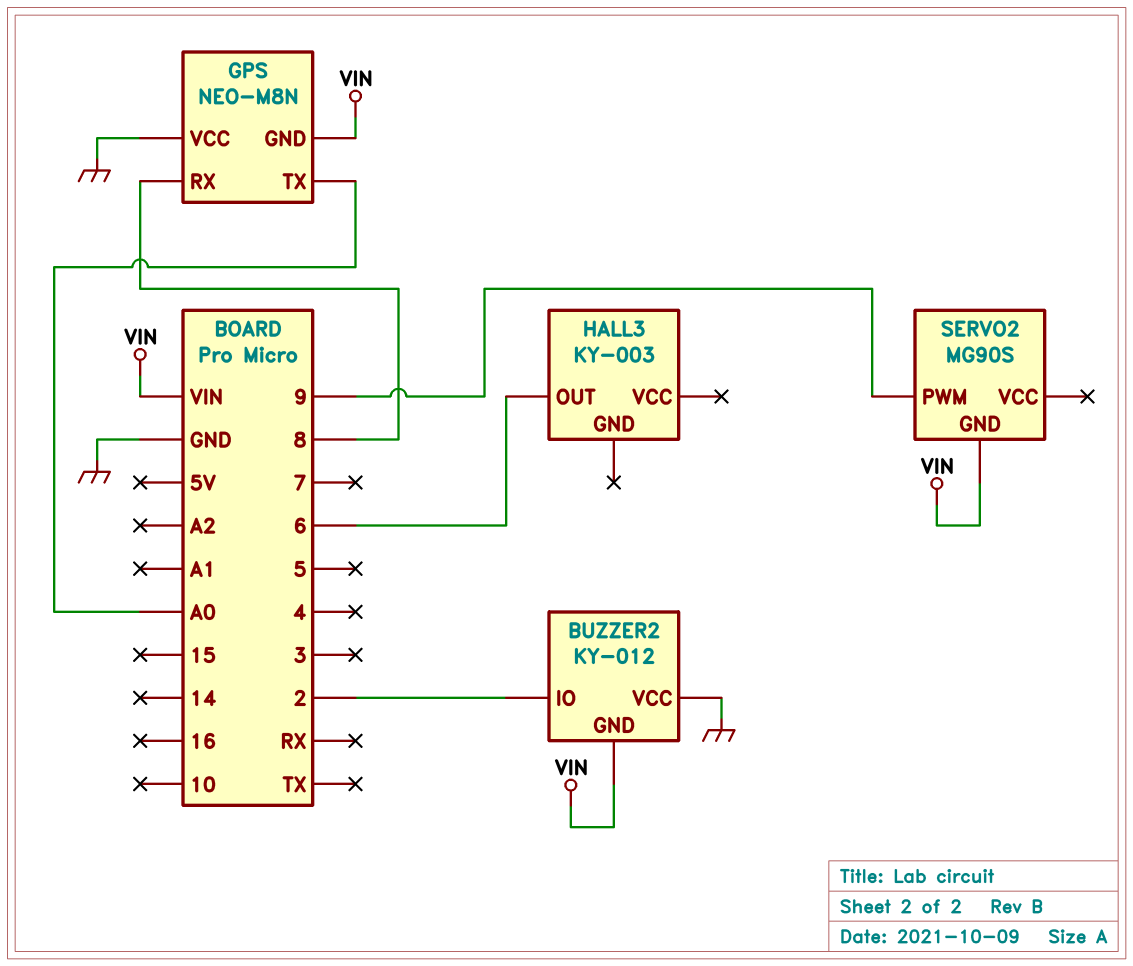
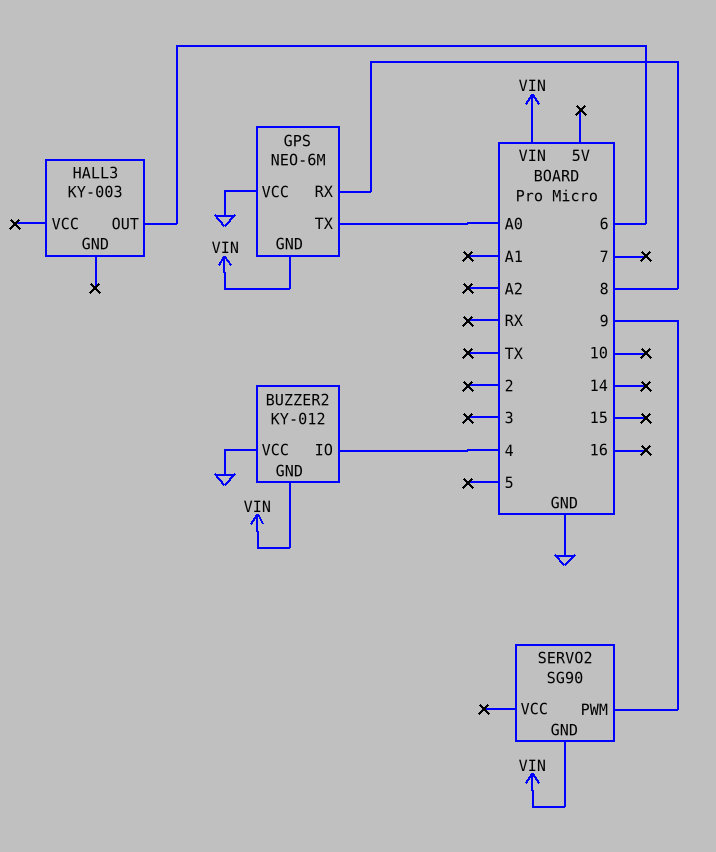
BUZZER2 pin IO: 2 -> 4
GPS: NEO-M8N -> NEO-6M
SERVO2: MG90S -> SG90

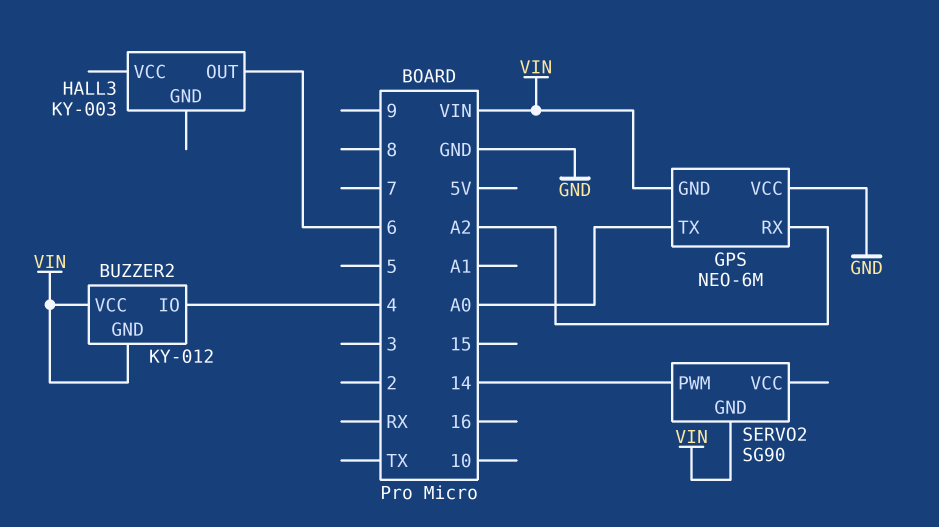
BUZZER2 pin VCC: GND -> VIN
GPS pin RX: 8 -> A2
SERVO2 pin PWM: 9 -> 14

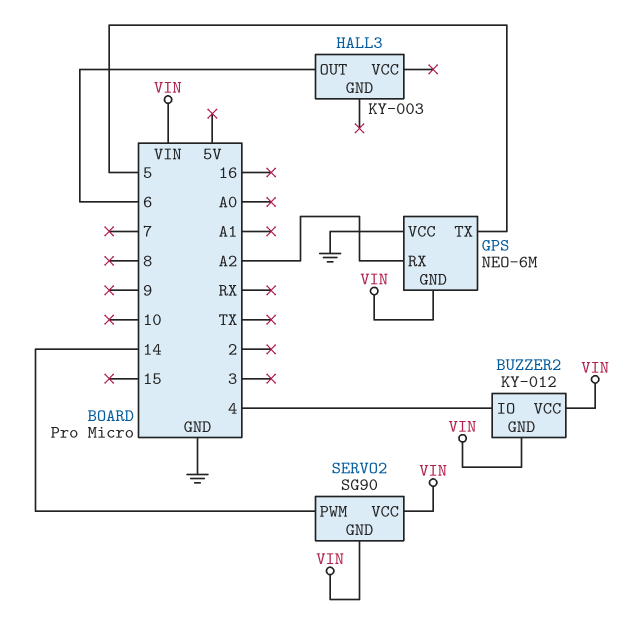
GPS pin TX: A0 -> 5
SERVO2 pin VCC: none -> VIN

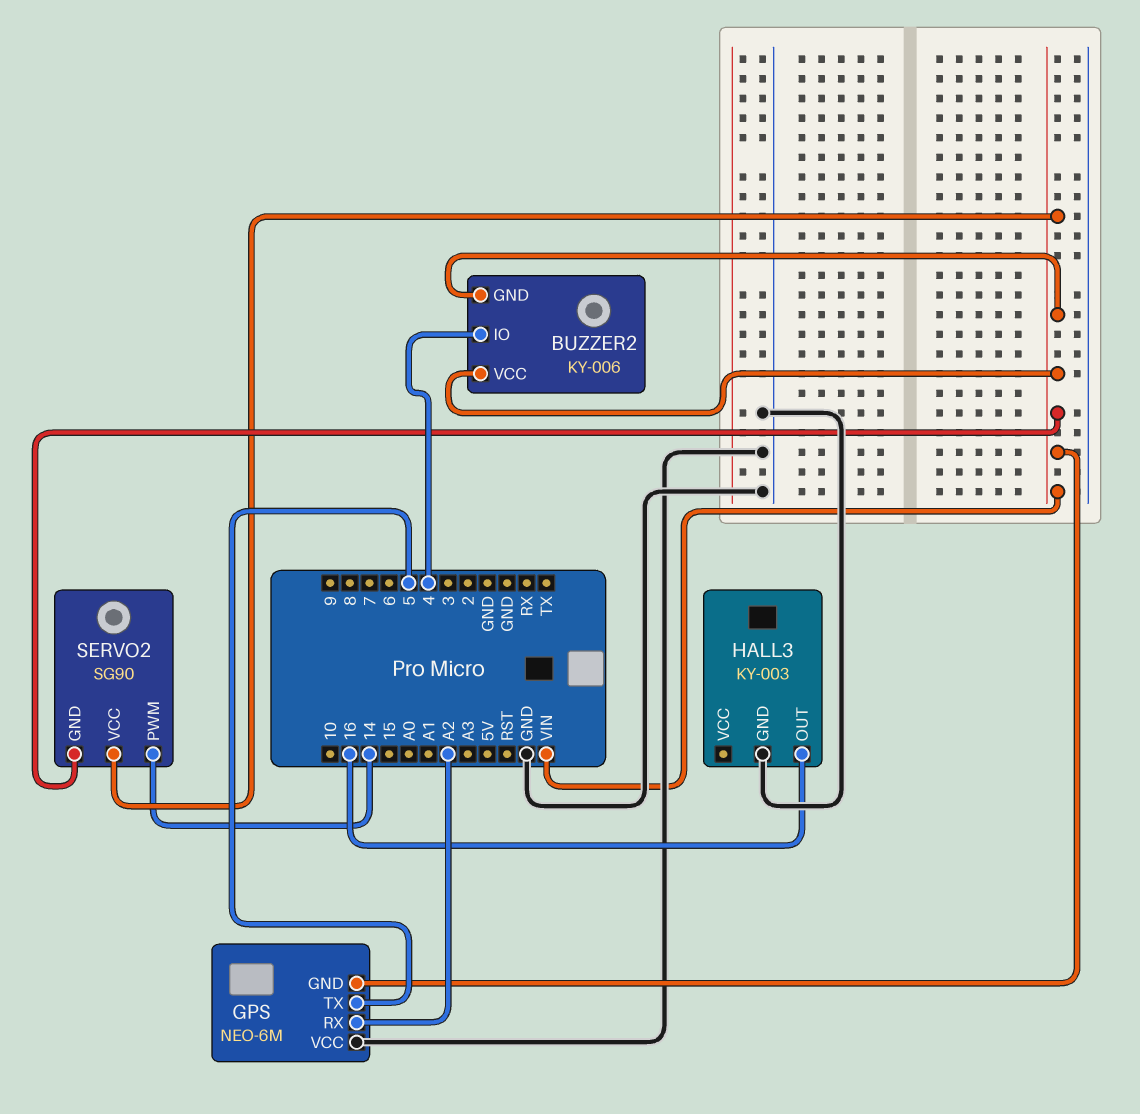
BUZZER2: KY-012 -> KY-006
HALL3 pin GND: none -> GND
HALL3 pin OUT: 6 -> 16

